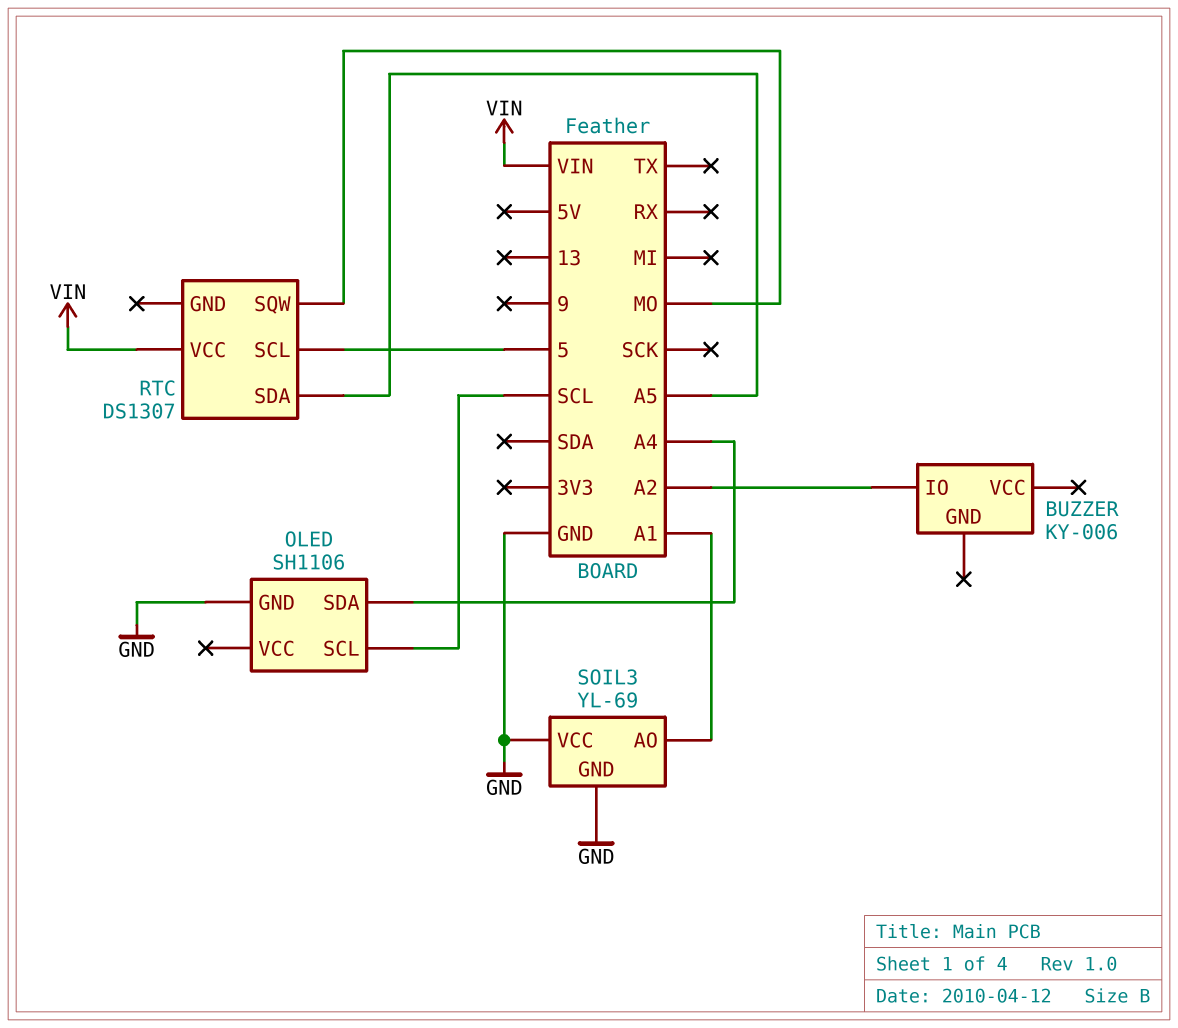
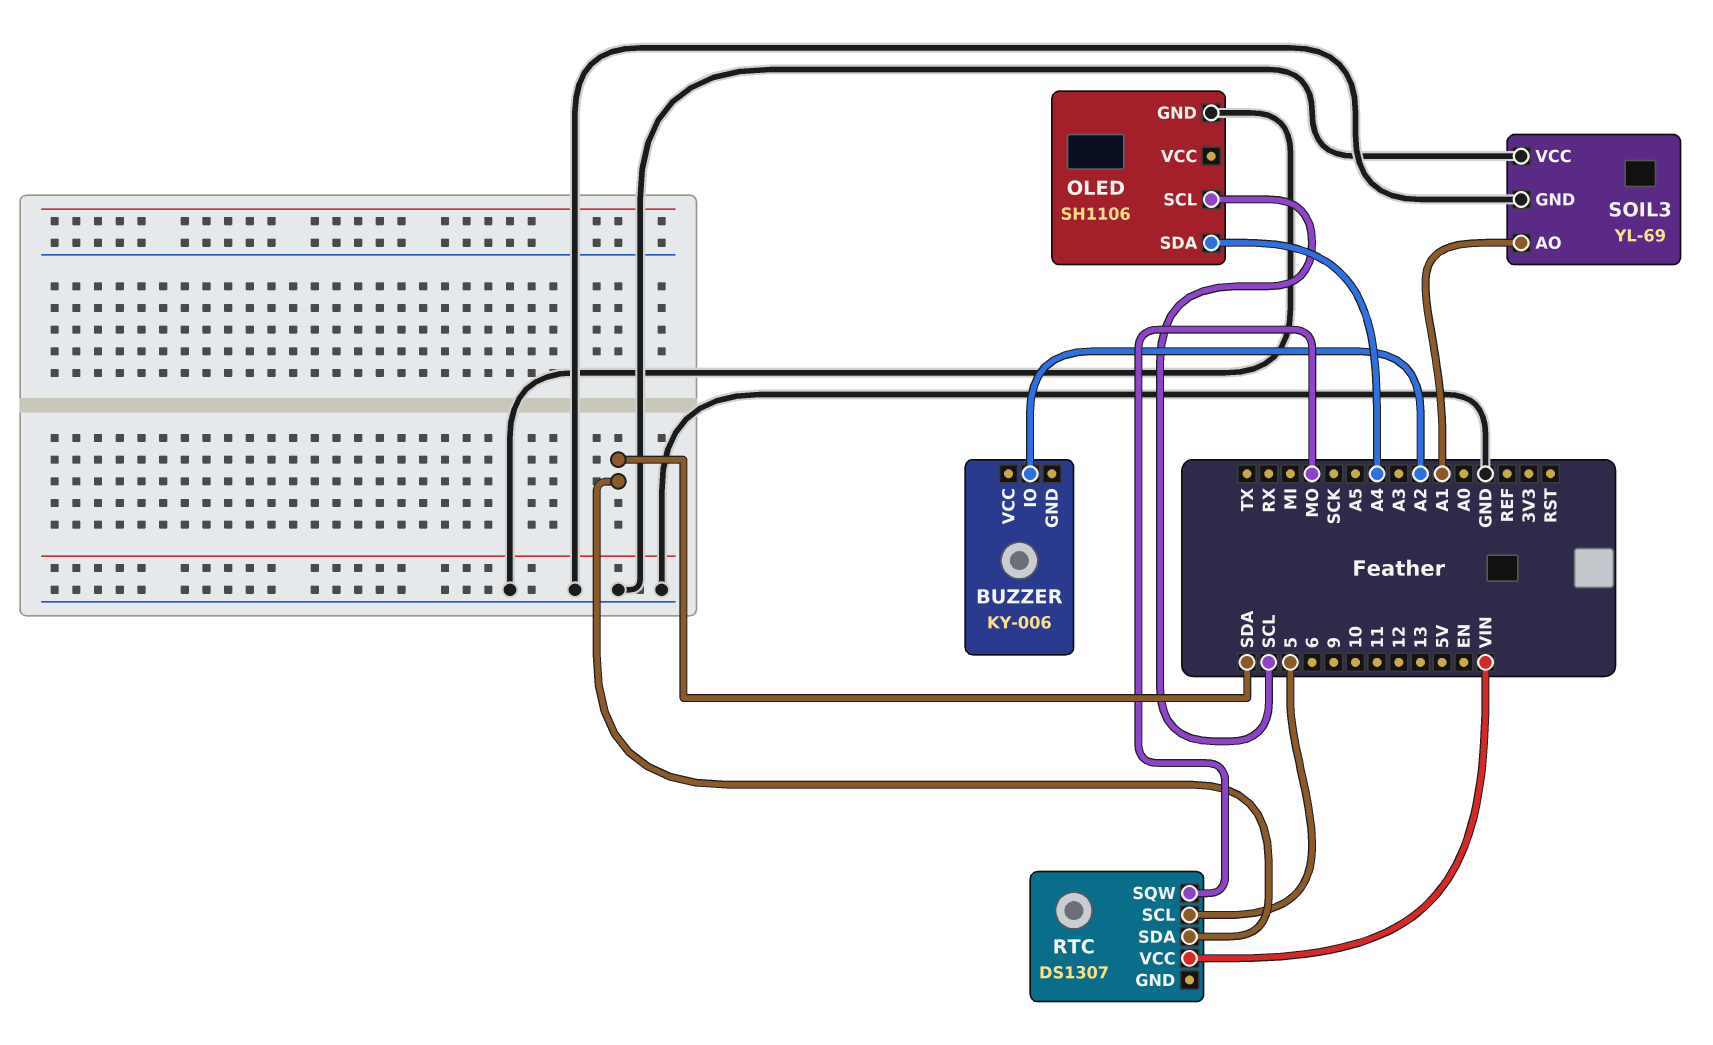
RTC pin SDA: A5 -> SDA

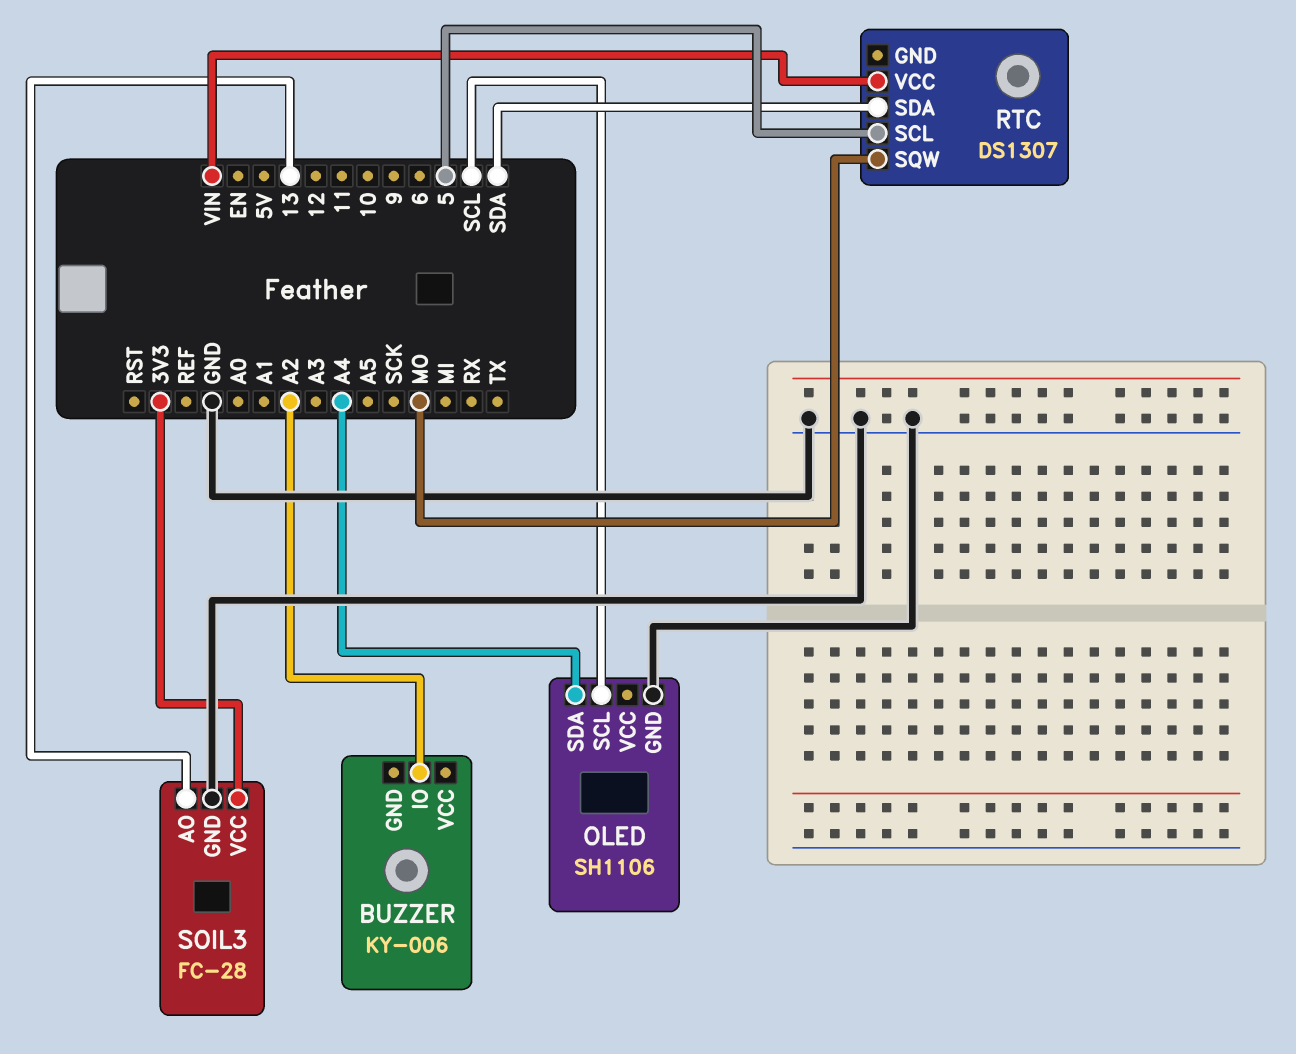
SOIL3: YL-69 -> FC-28
SOIL3 pin AO: A1 -> 13
SOIL3 pin VCC: GND -> 3V3

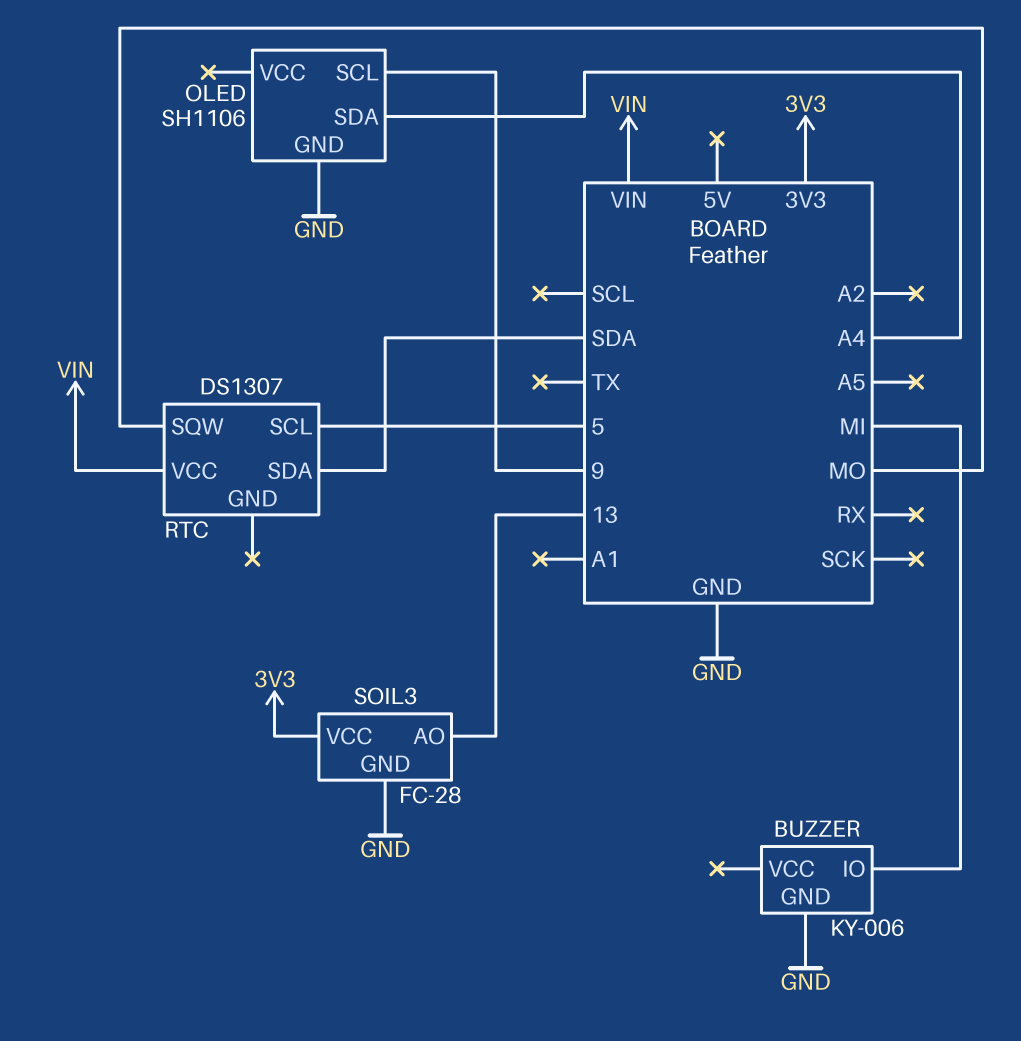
BUZZER pin GND: none -> GND
BUZZER pin IO: A2 -> MI
OLED pin SCL: SCL -> 9

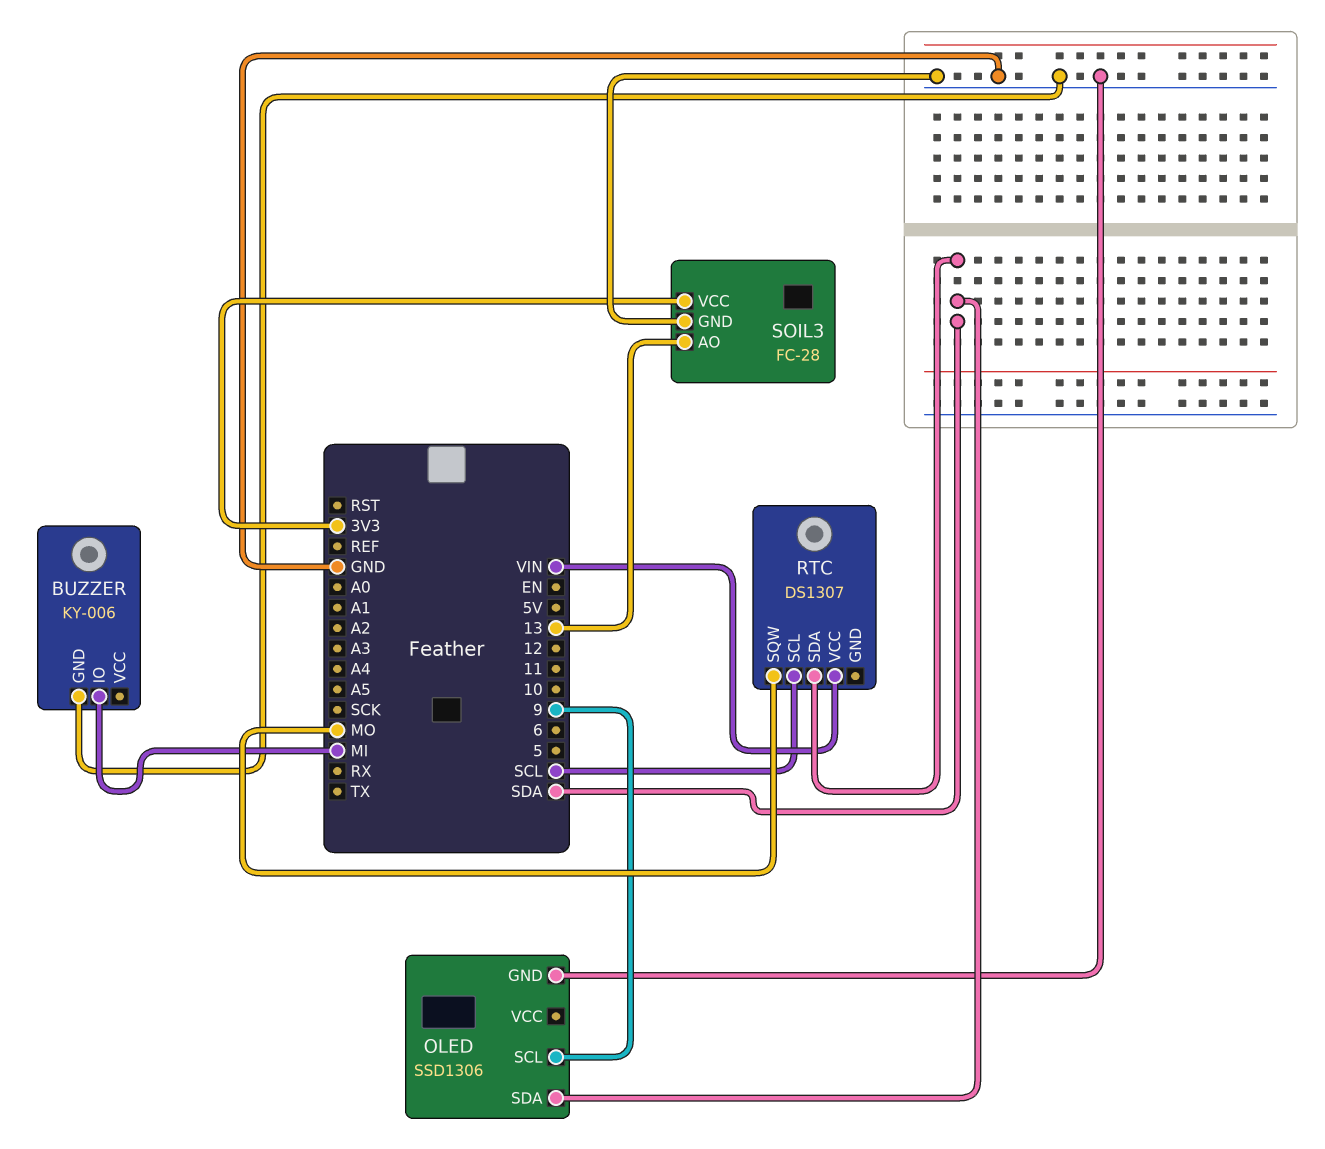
OLED: SH1106 -> SSD1306
OLED pin SDA: A4 -> SDA
RTC pin SCL: 5 -> SCL

